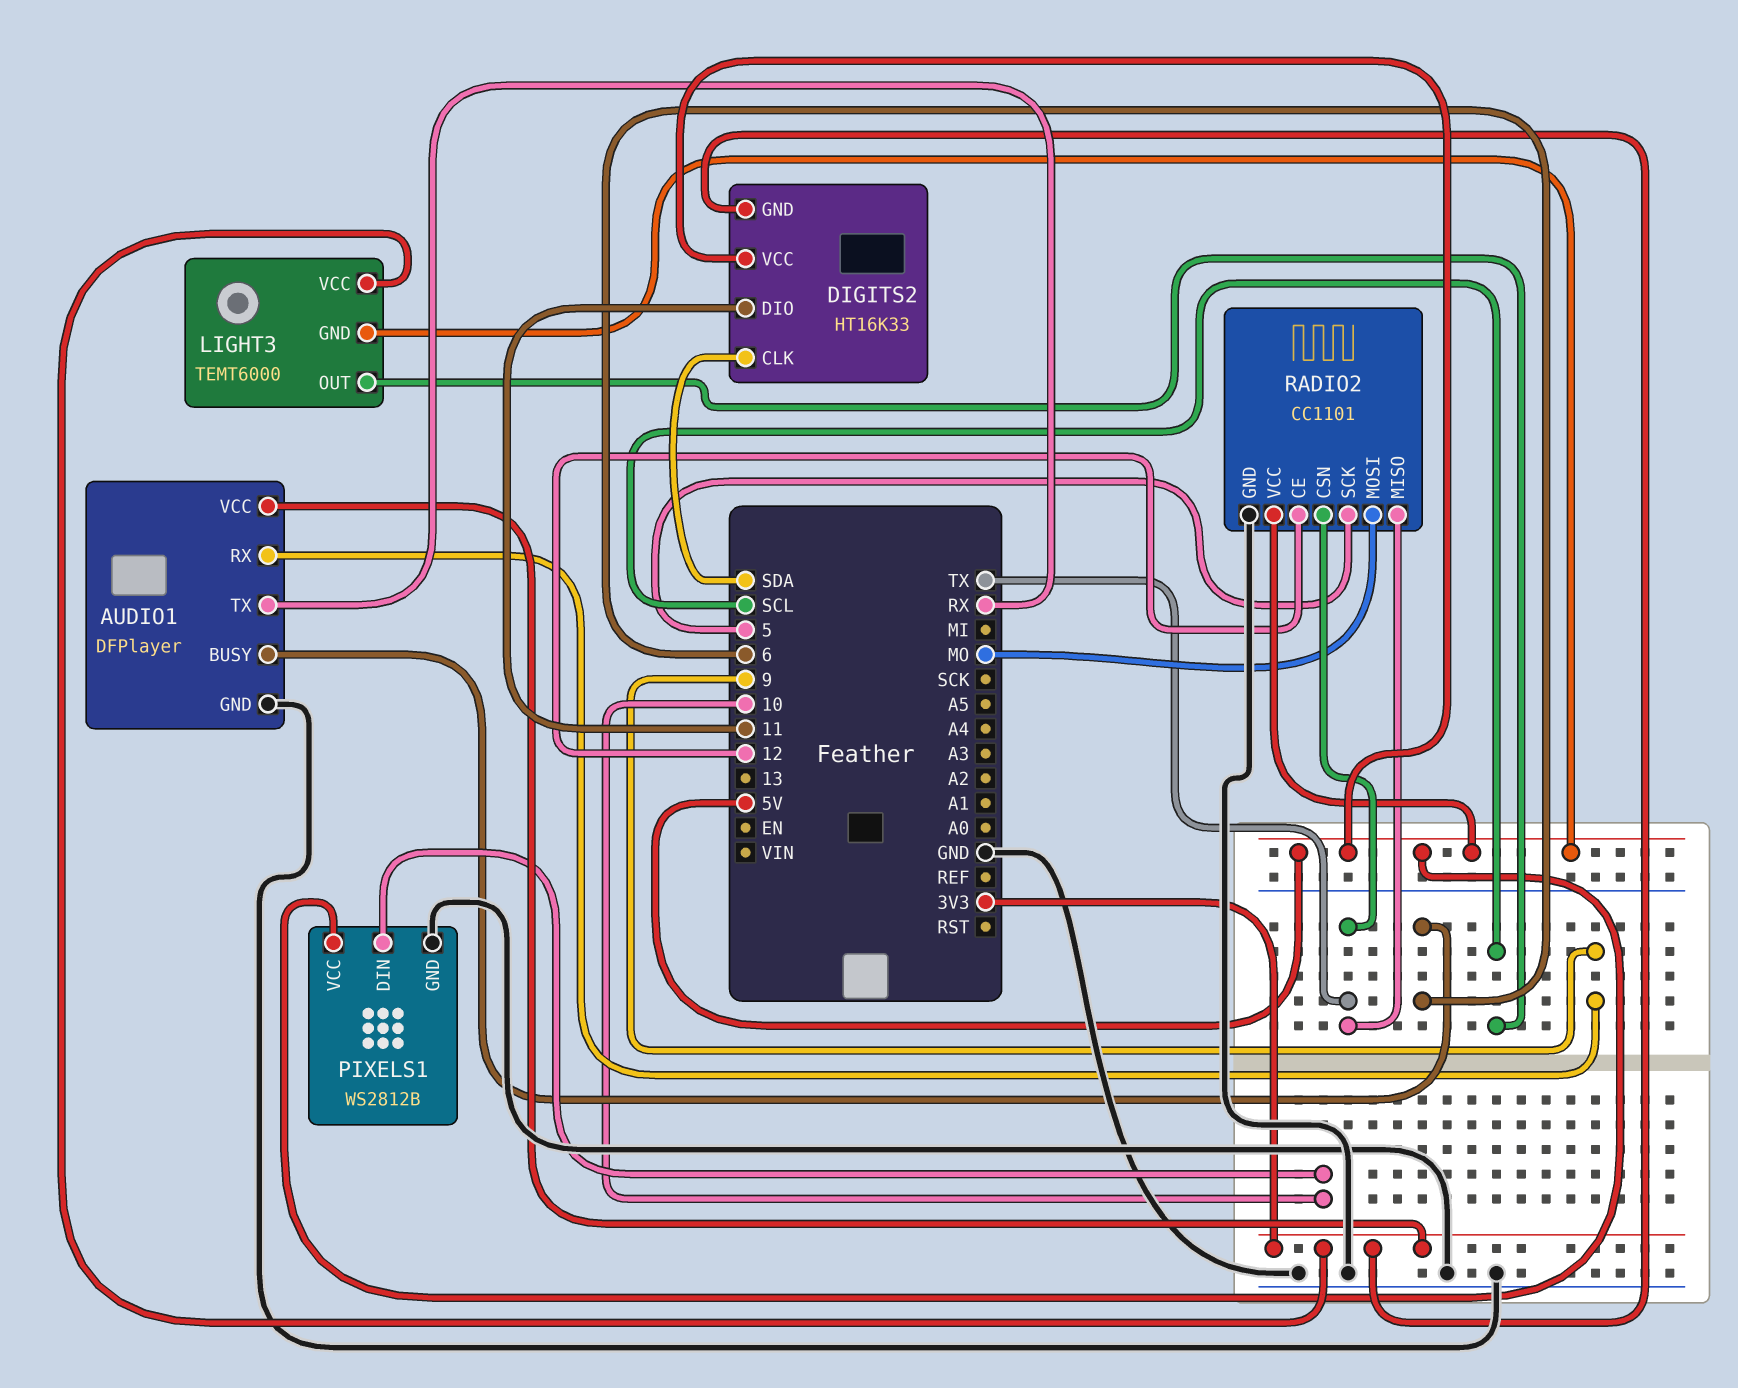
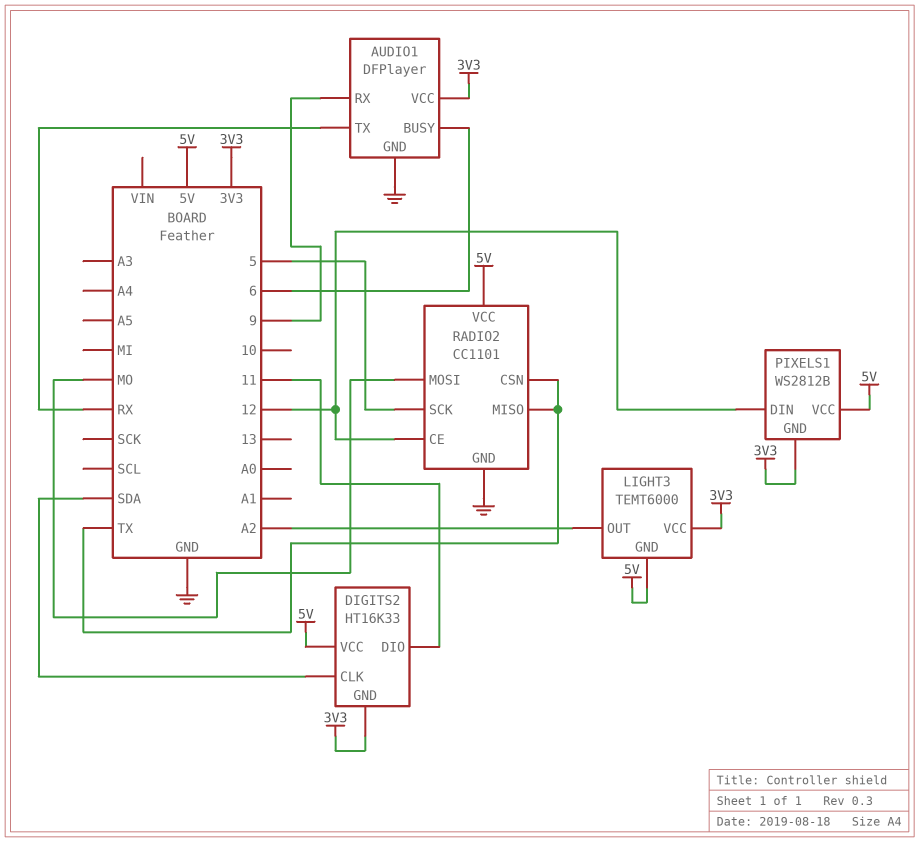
LIGHT3 pin OUT: SCL -> A2
PIXELS1 pin DIN: 10 -> 12
PIXELS1 pin GND: GND -> 3V3

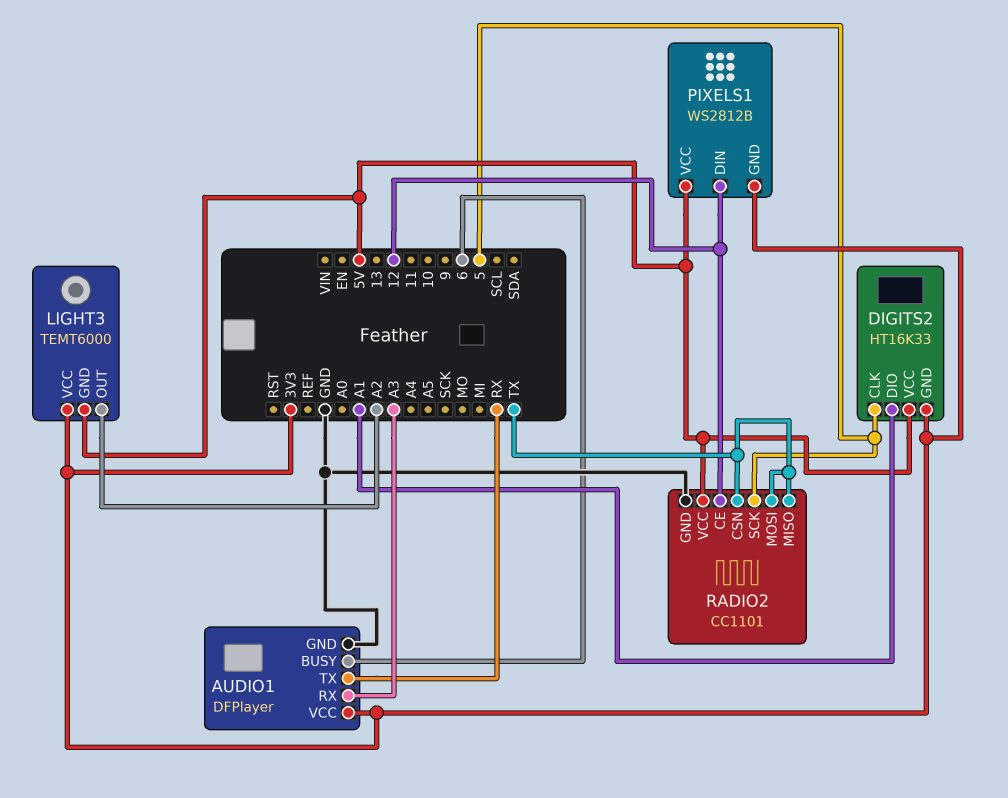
AUDIO1 pin RX: 9 -> A3
DIGITS2 pin CLK: SDA -> 5
DIGITS2 pin DIO: 11 -> A1
RADIO2 pin MOSI: MO -> TX

